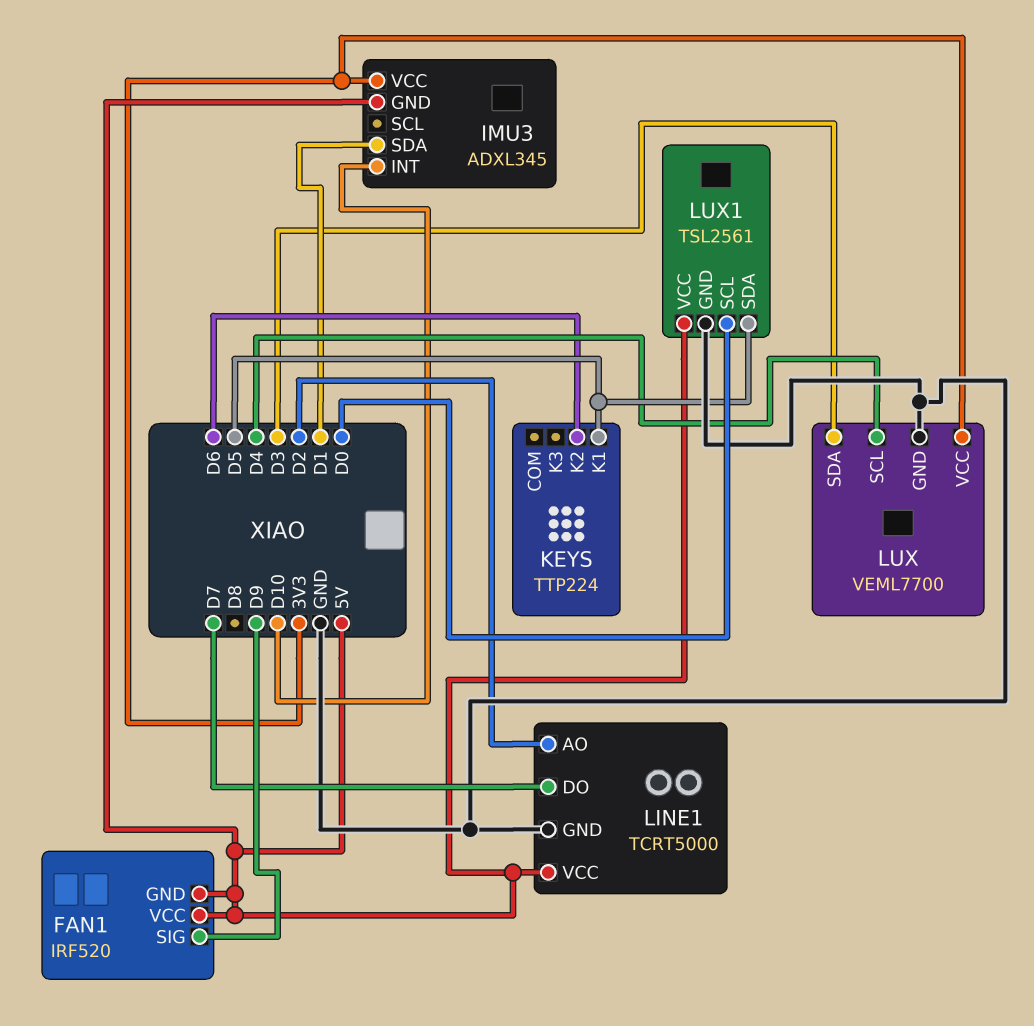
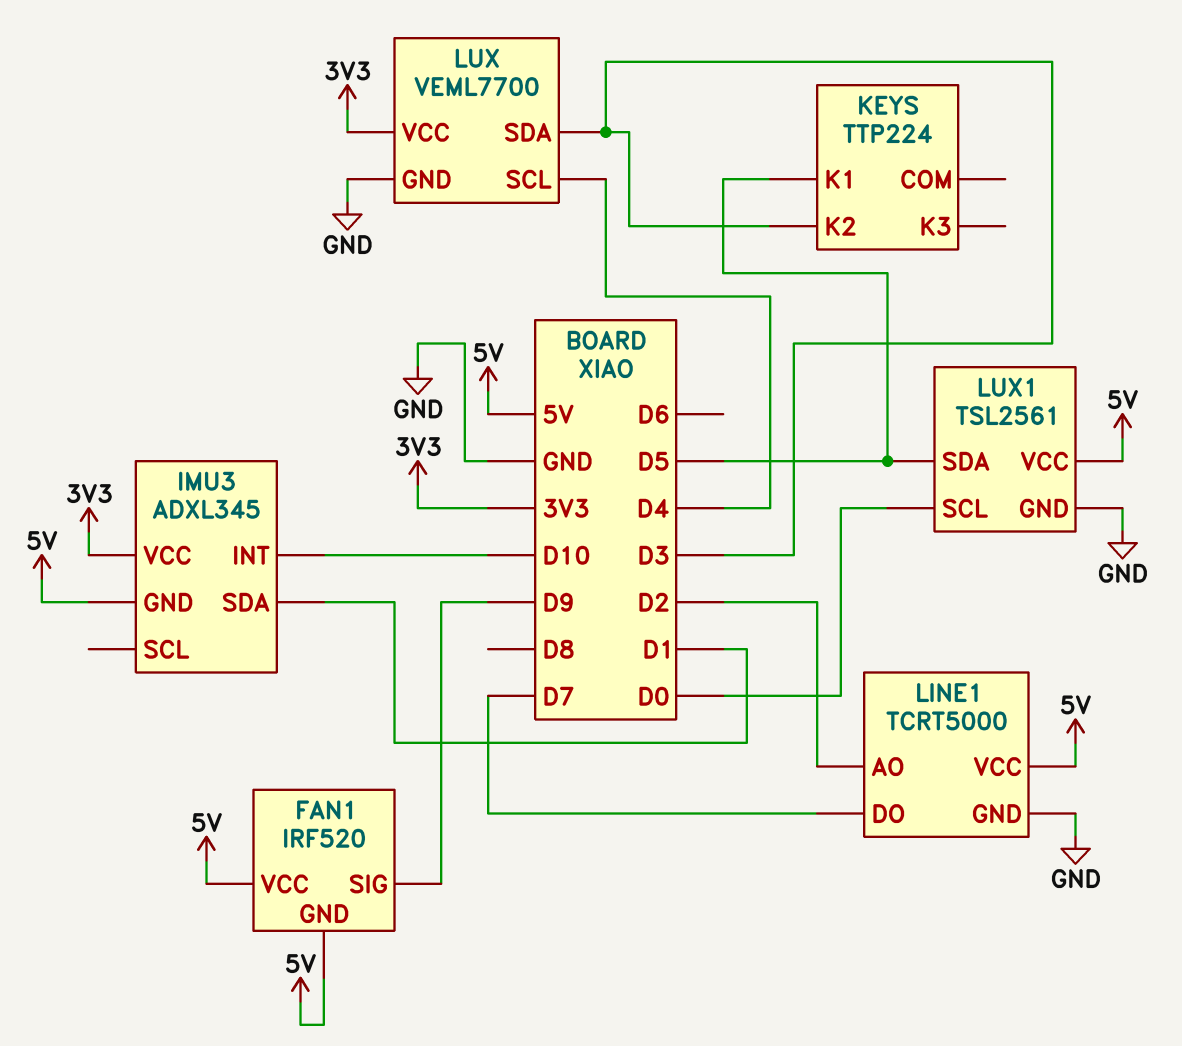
KEYS pin K2: D6 -> D3

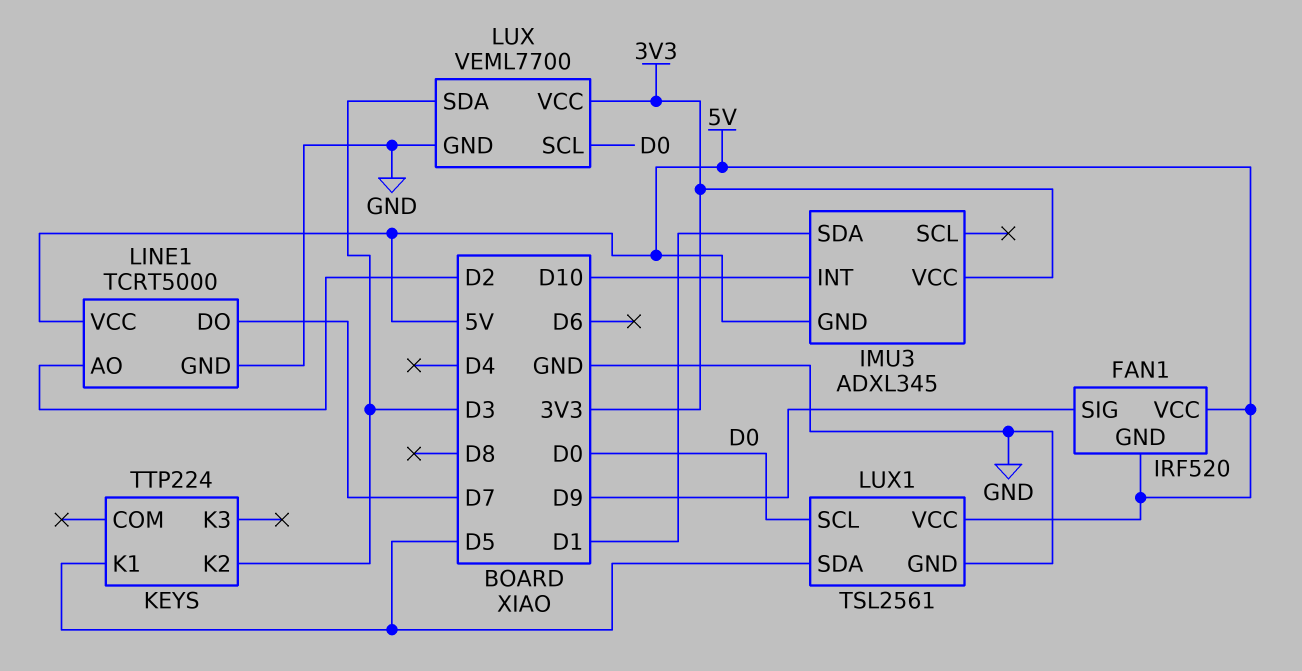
LUX pin SCL: D4 -> D0

